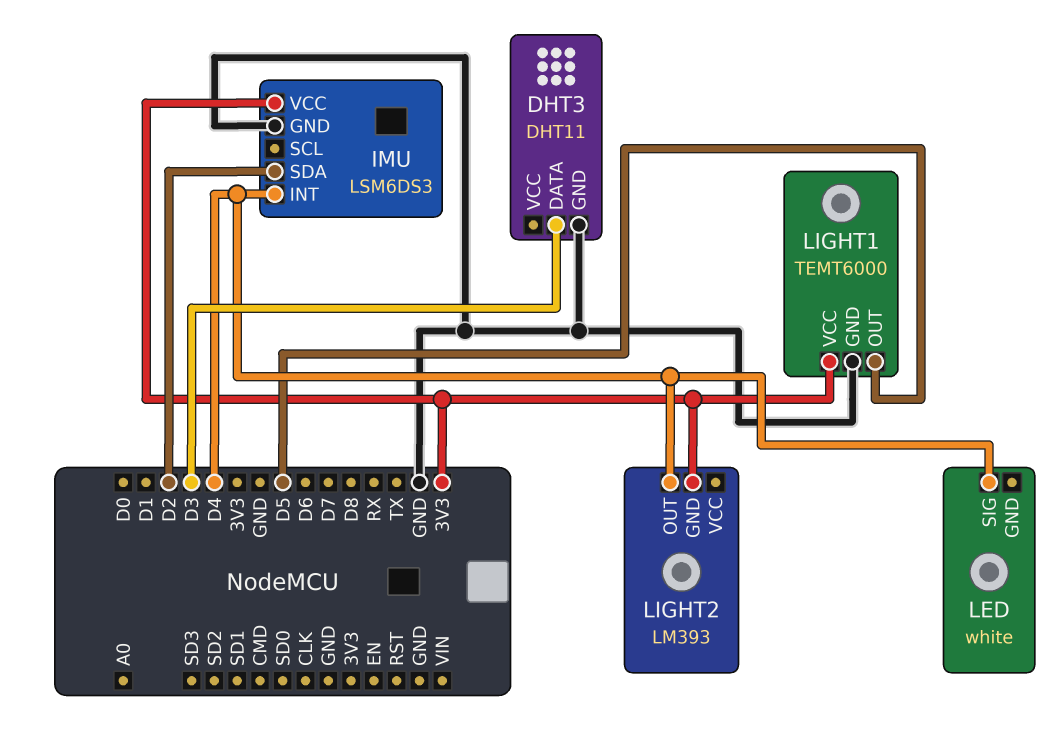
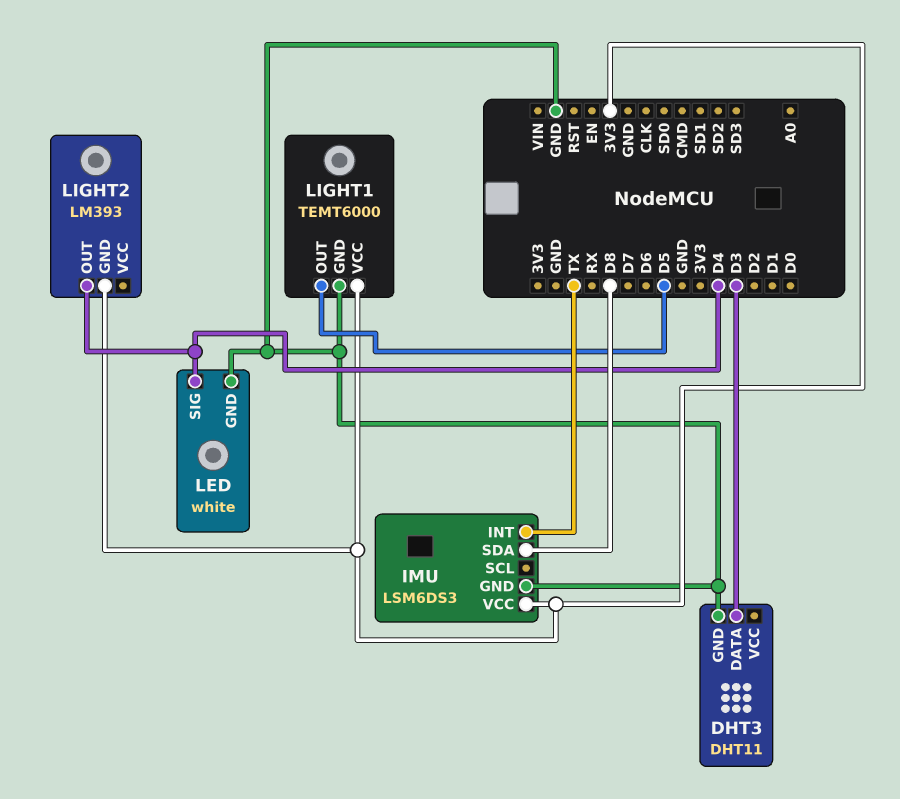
IMU pin INT: D4 -> TX
IMU pin SDA: D2 -> D8
LED pin GND: none -> GND

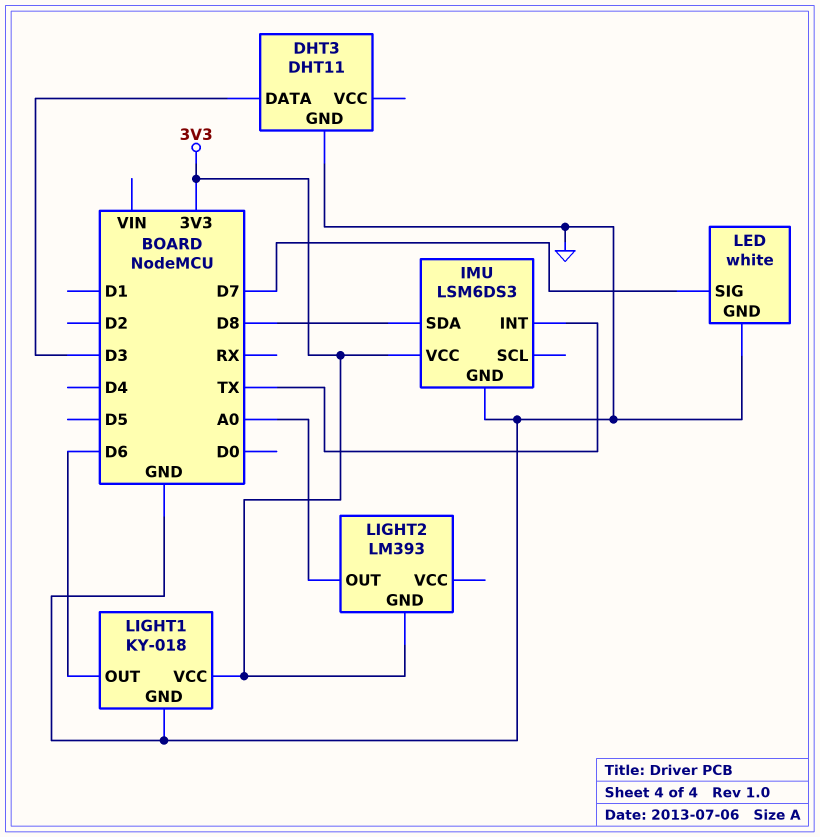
LED pin SIG: D4 -> D7
LIGHT1: TEMT6000 -> KY-018
LIGHT1 pin OUT: D5 -> D6
LIGHT2 pin OUT: D4 -> A0

